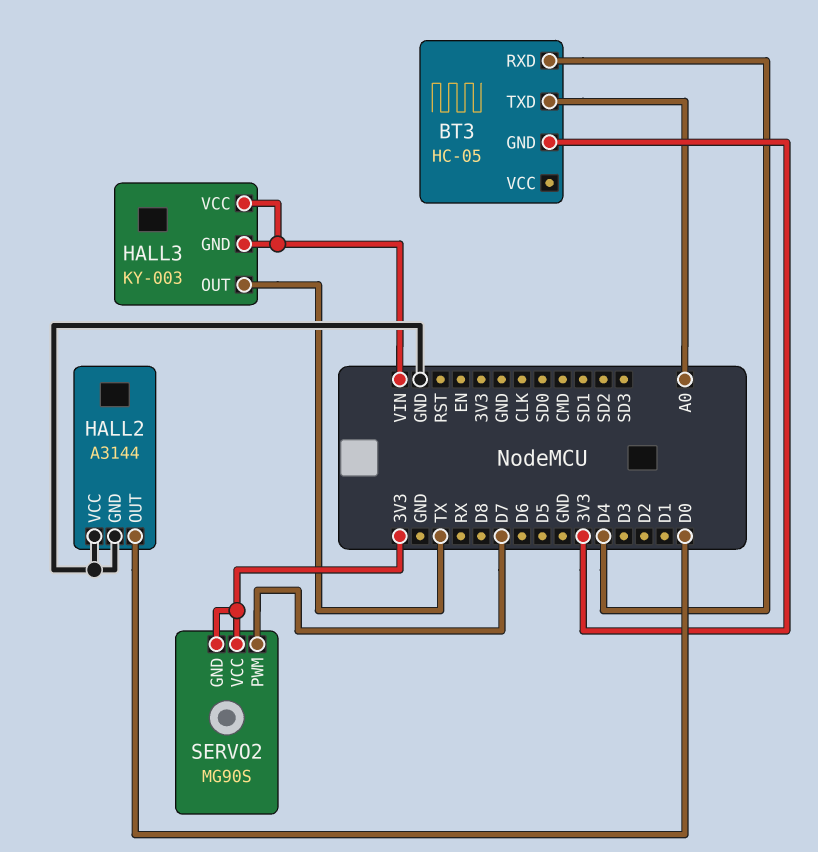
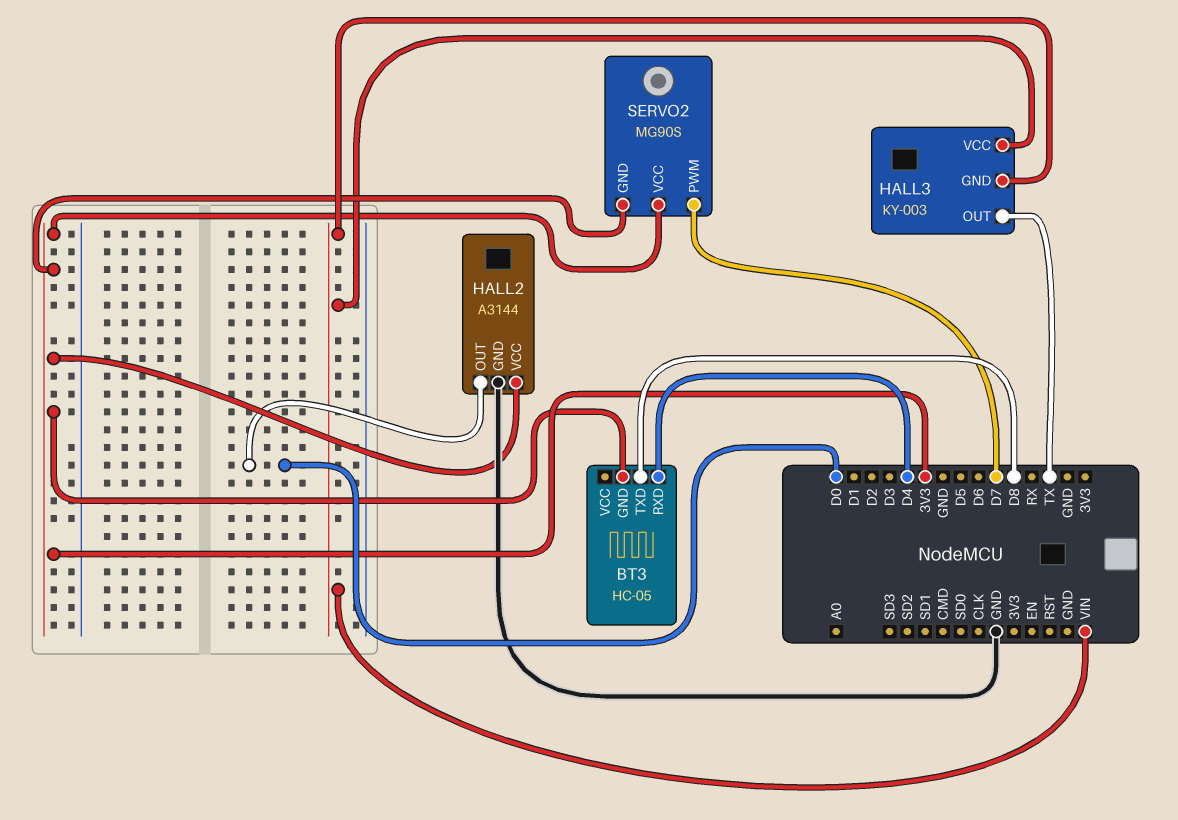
BT3 pin TXD: A0 -> D8
HALL2 pin VCC: GND -> 3V3

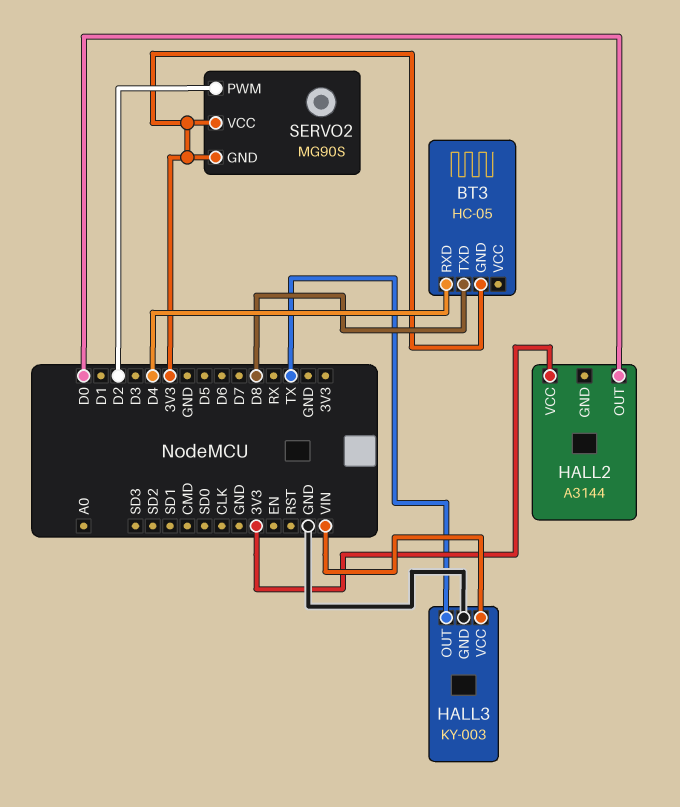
HALL2 pin GND: GND -> none
HALL3 pin GND: VIN -> GND
SERVO2 pin PWM: D7 -> D2

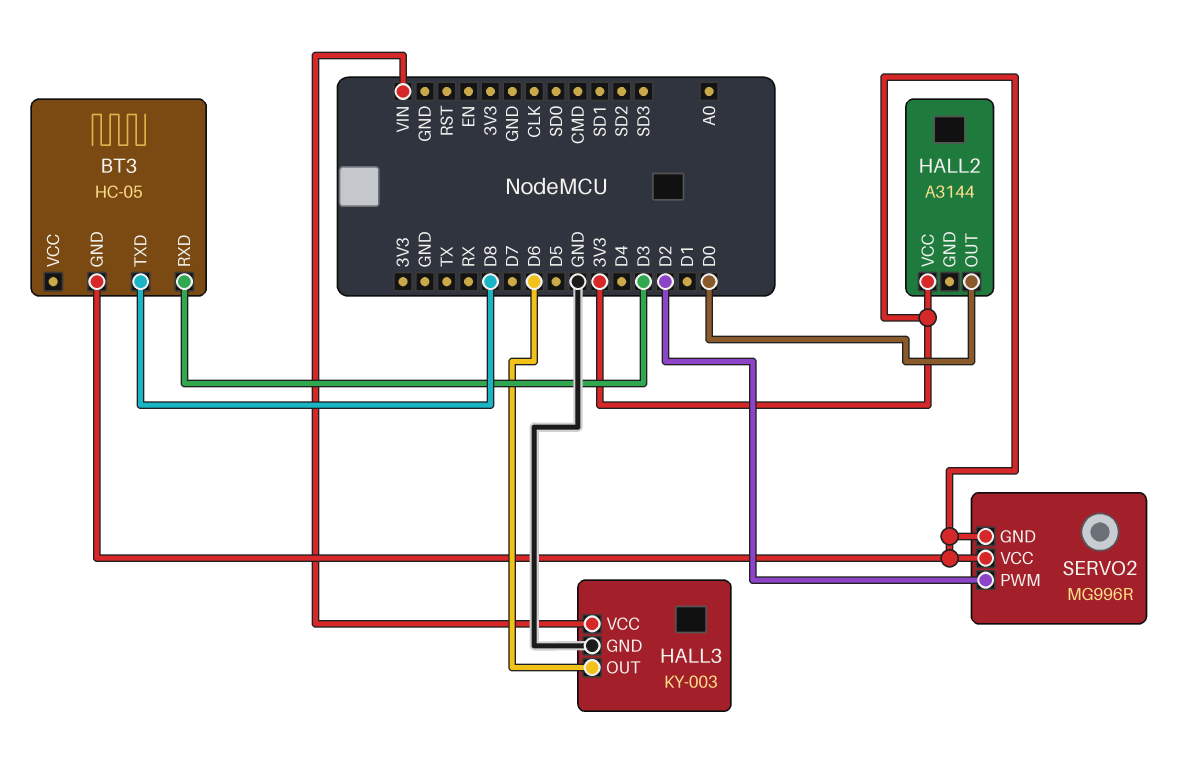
BT3 pin RXD: D4 -> D3
HALL3 pin OUT: TX -> D6
SERVO2: MG90S -> MG996R

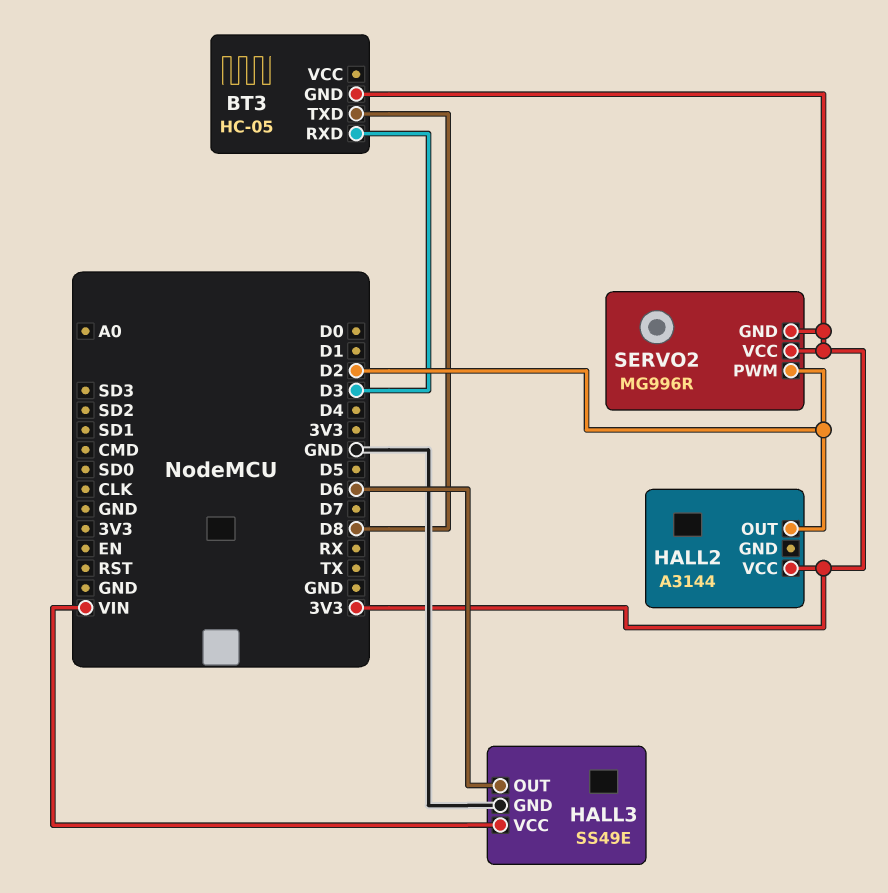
HALL2 pin OUT: D0 -> D2
HALL3: KY-003 -> SS49E

